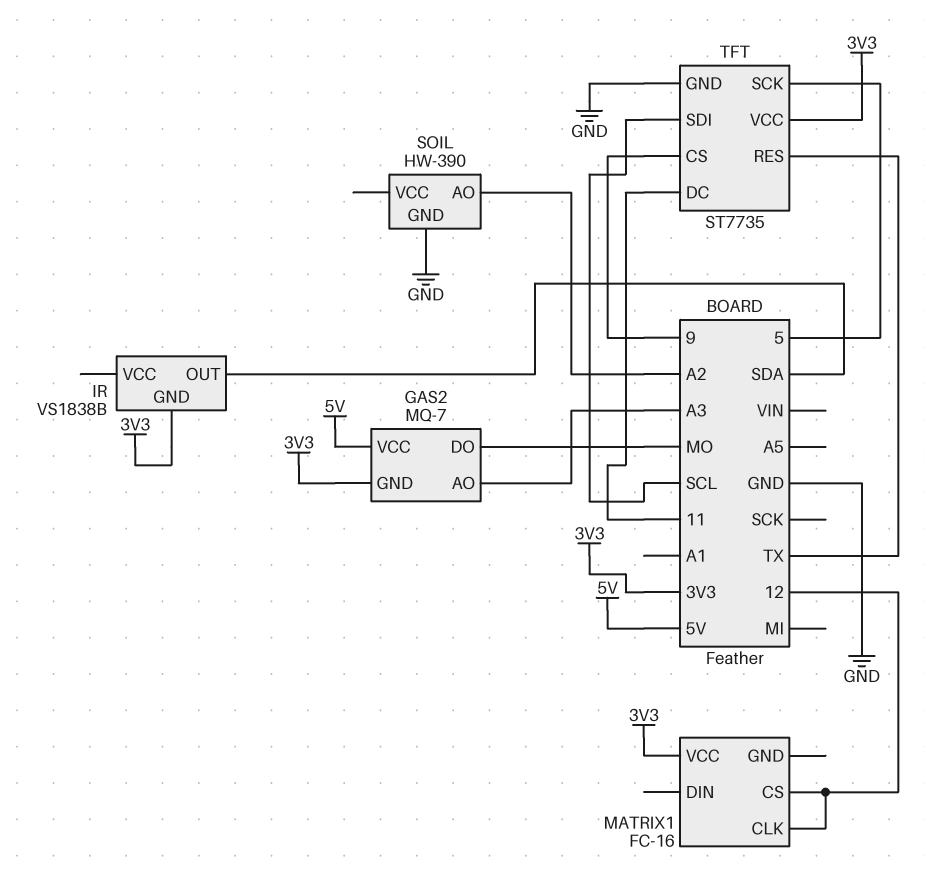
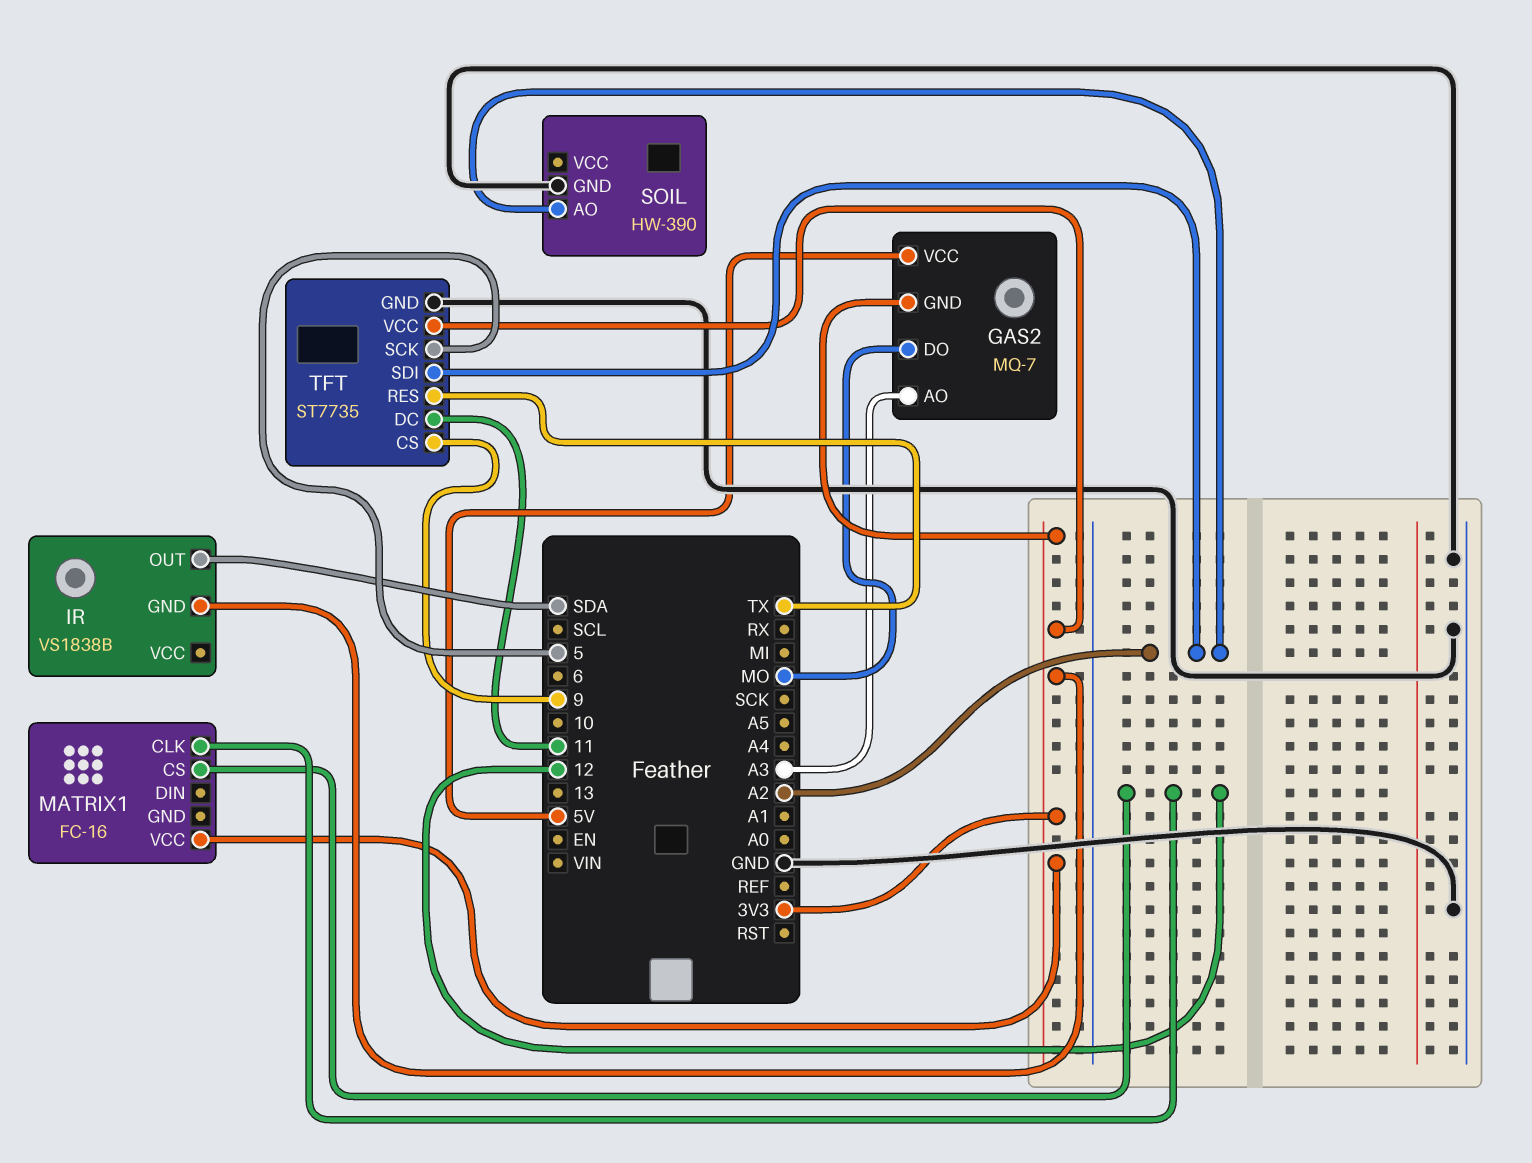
TFT pin SDI: SCL -> A2

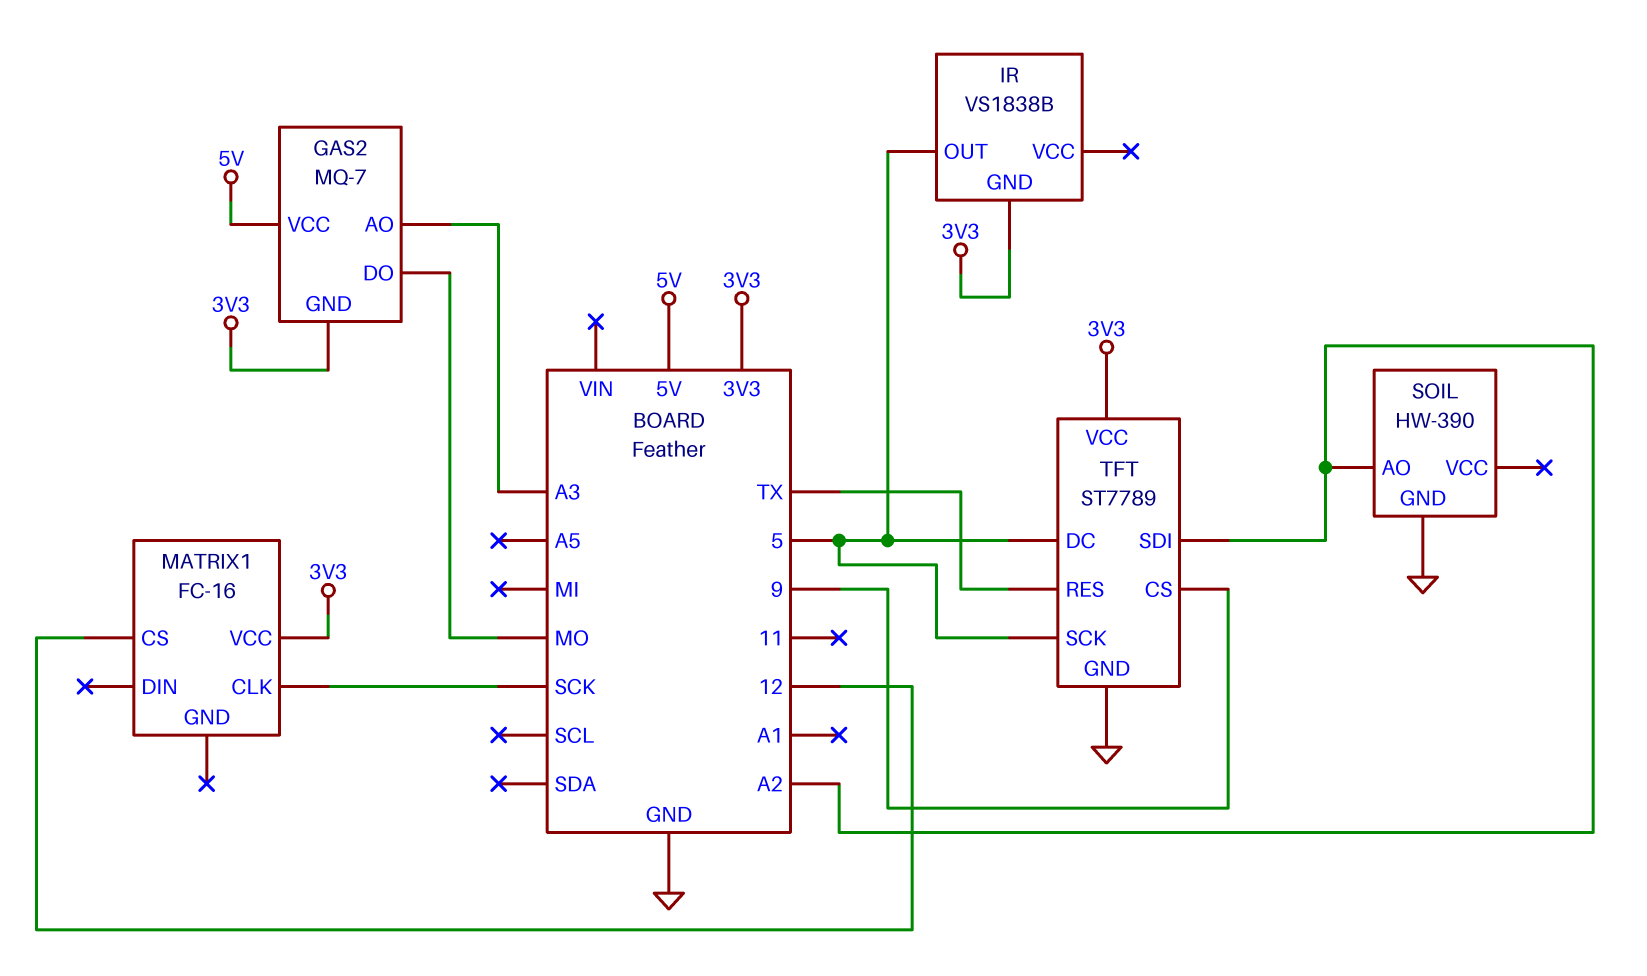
IR pin OUT: SDA -> 5
MATRIX1 pin CLK: 12 -> SCK
TFT: ST7735 -> ST7789
TFT pin DC: 11 -> 5

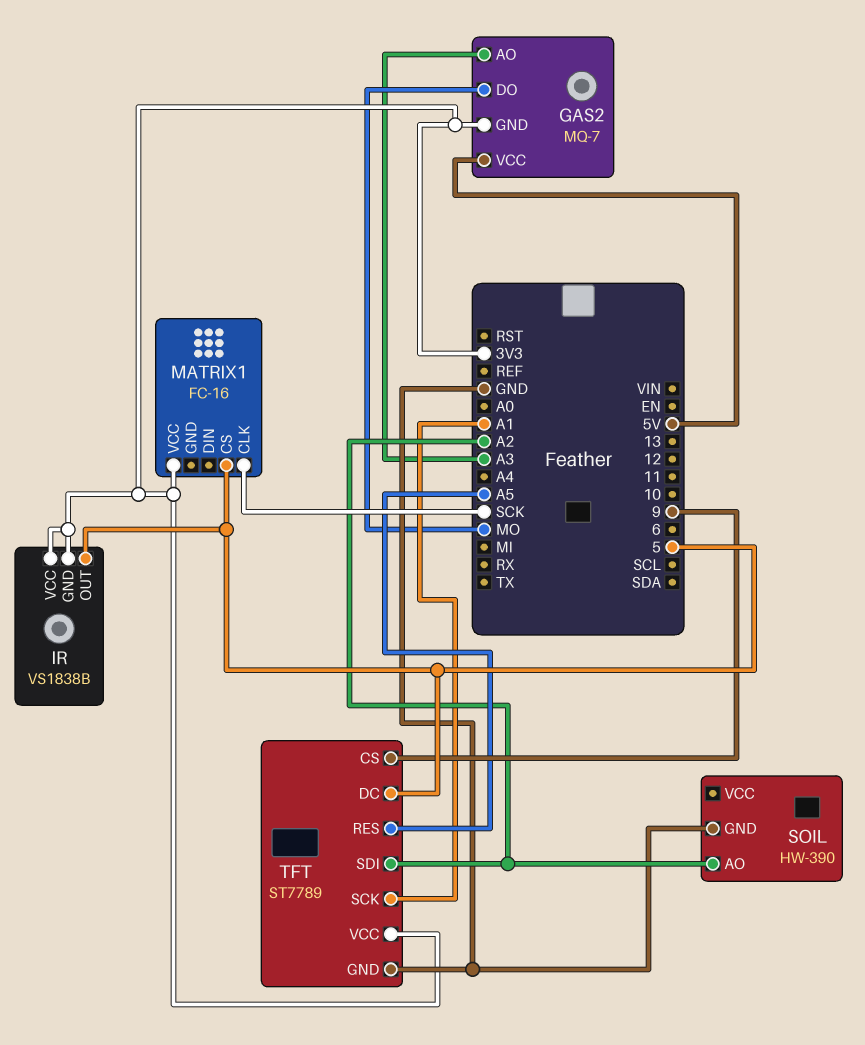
IR pin VCC: none -> 3V3
MATRIX1 pin CS: 12 -> 5
TFT pin RES: TX -> A5
TFT pin SCK: 5 -> A1

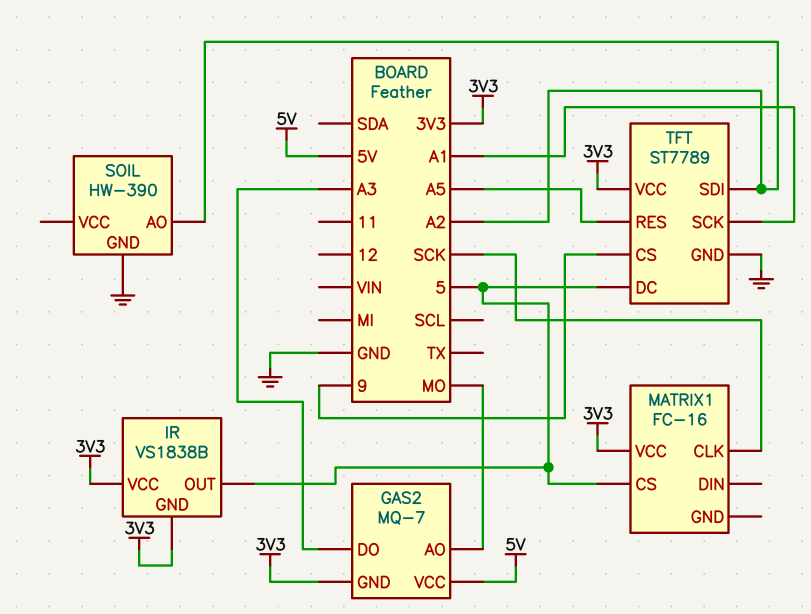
GAS2 pin AO: A3 -> MO
GAS2 pin DO: MO -> A3

